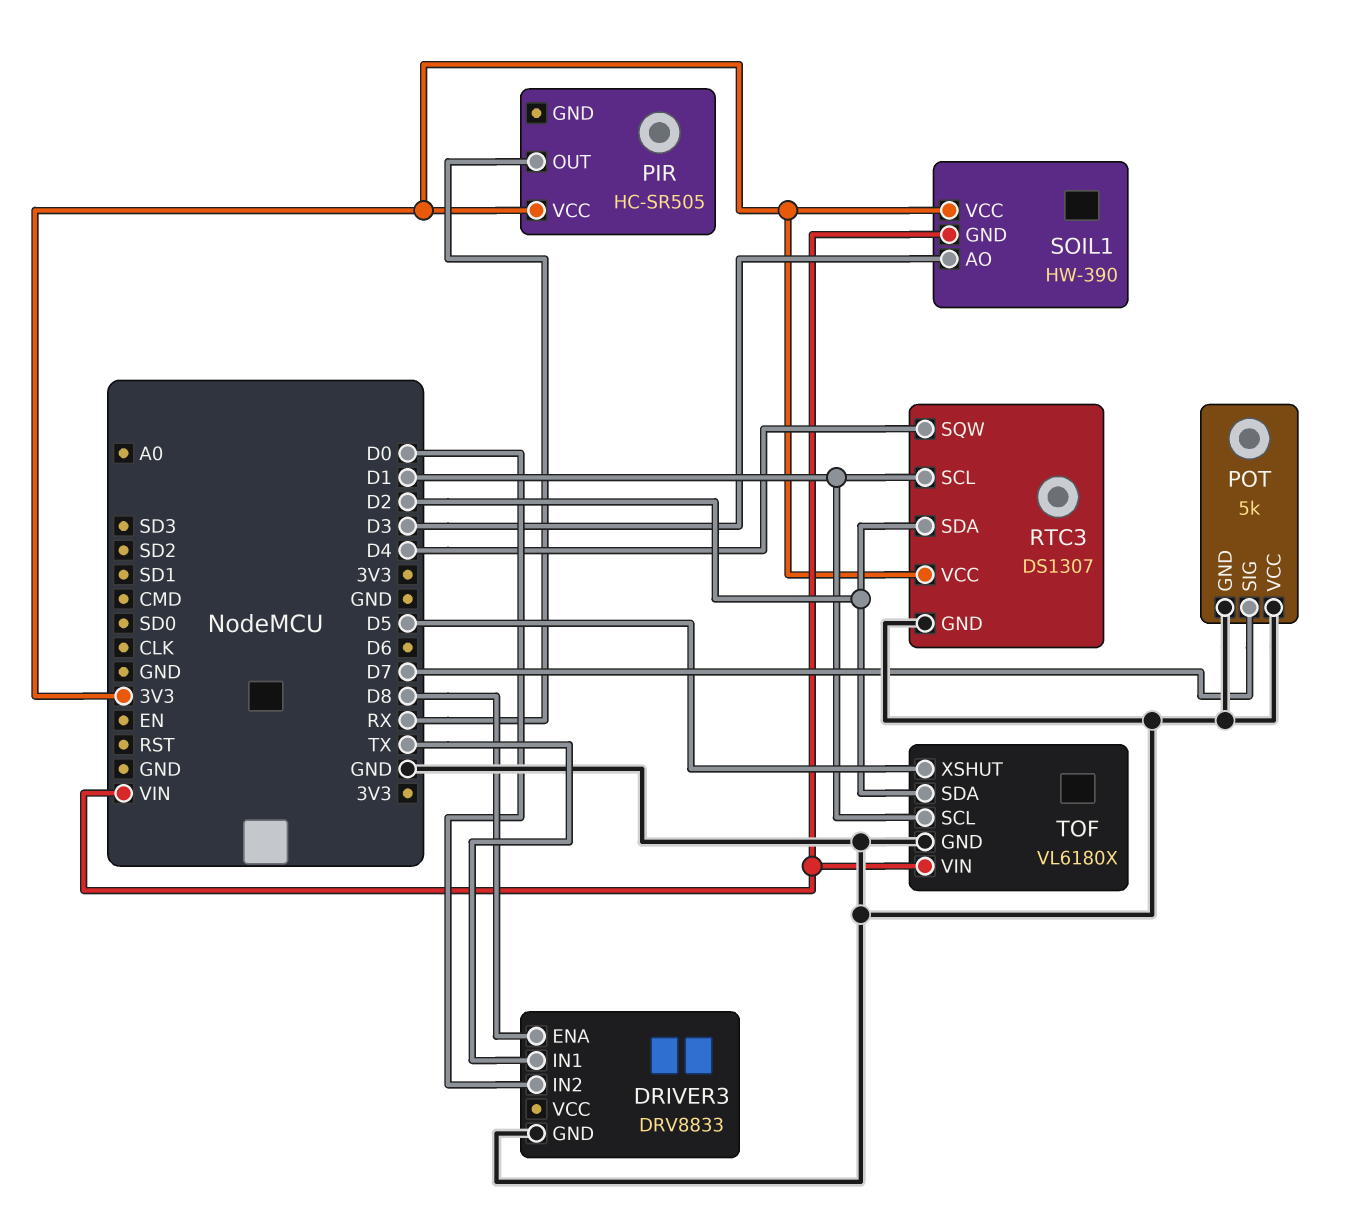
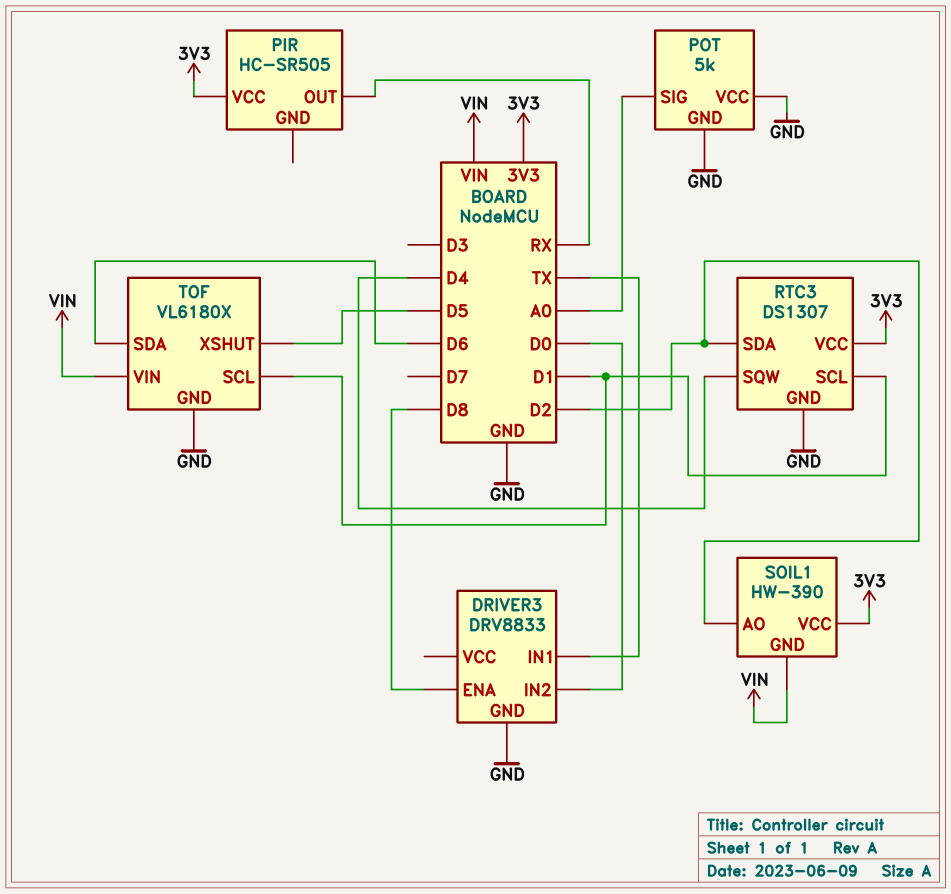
POT pin SIG: D7 -> A0
SOIL1 pin AO: D3 -> D2
TOF pin SDA: D2 -> D6

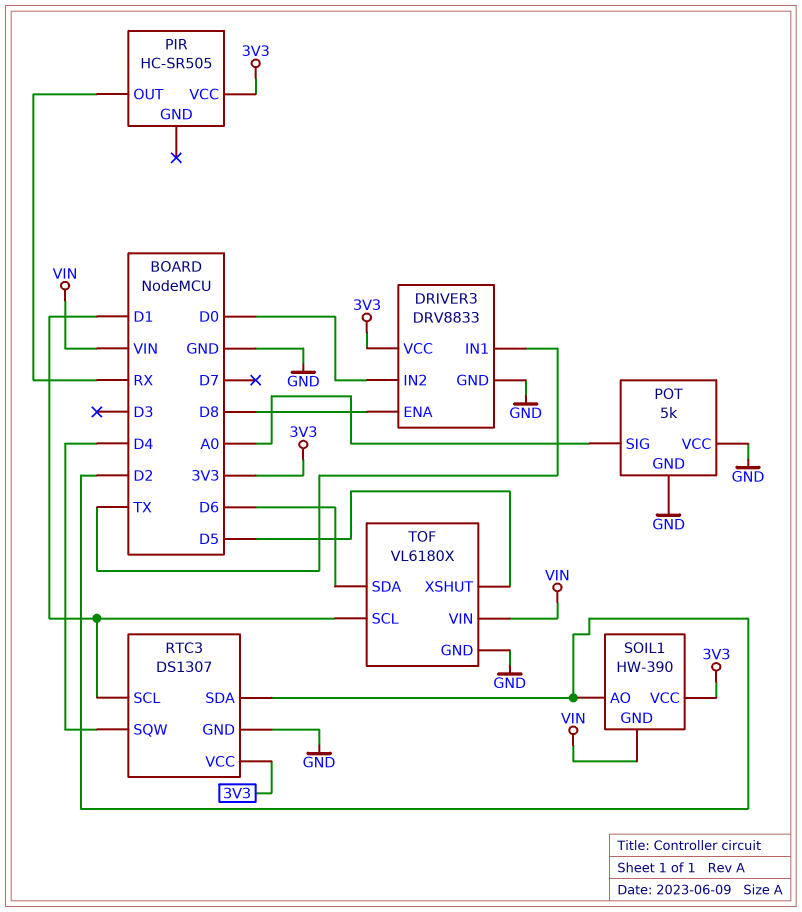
DRIVER3 pin VCC: none -> 3V3

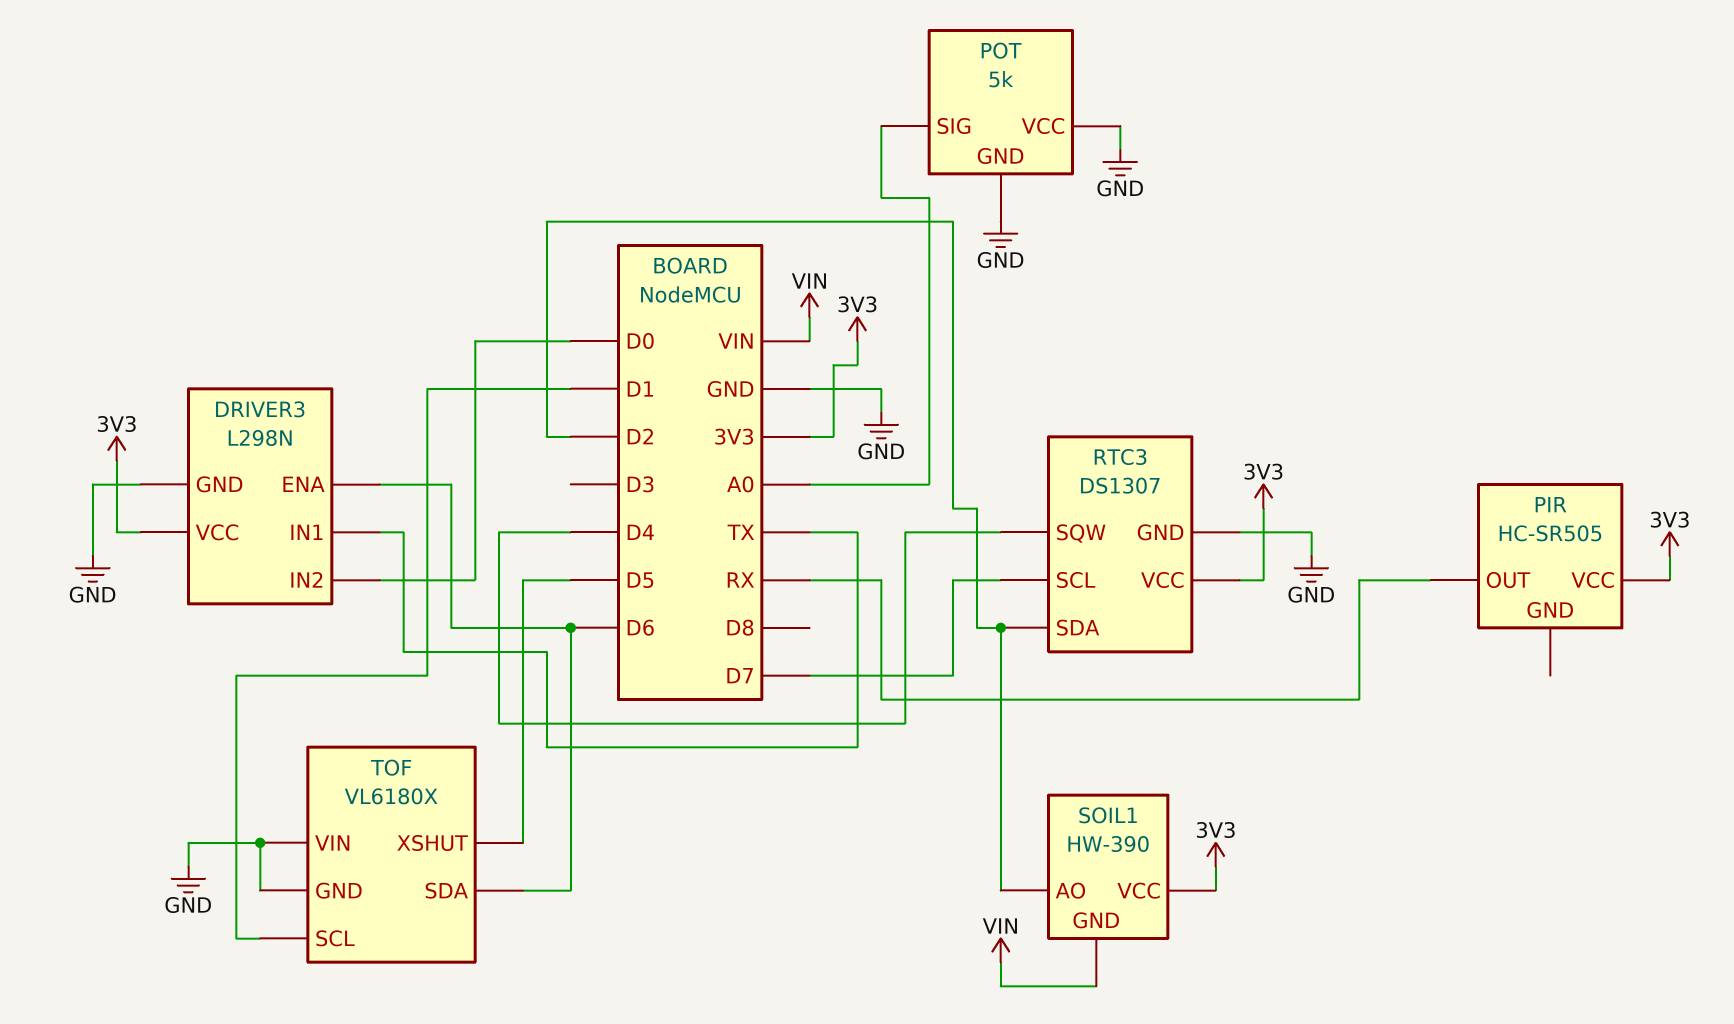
DRIVER3: DRV8833 -> L298N
DRIVER3 pin ENA: D8 -> D6
RTC3 pin SCL: D1 -> D7
TOF pin VIN: VIN -> GND

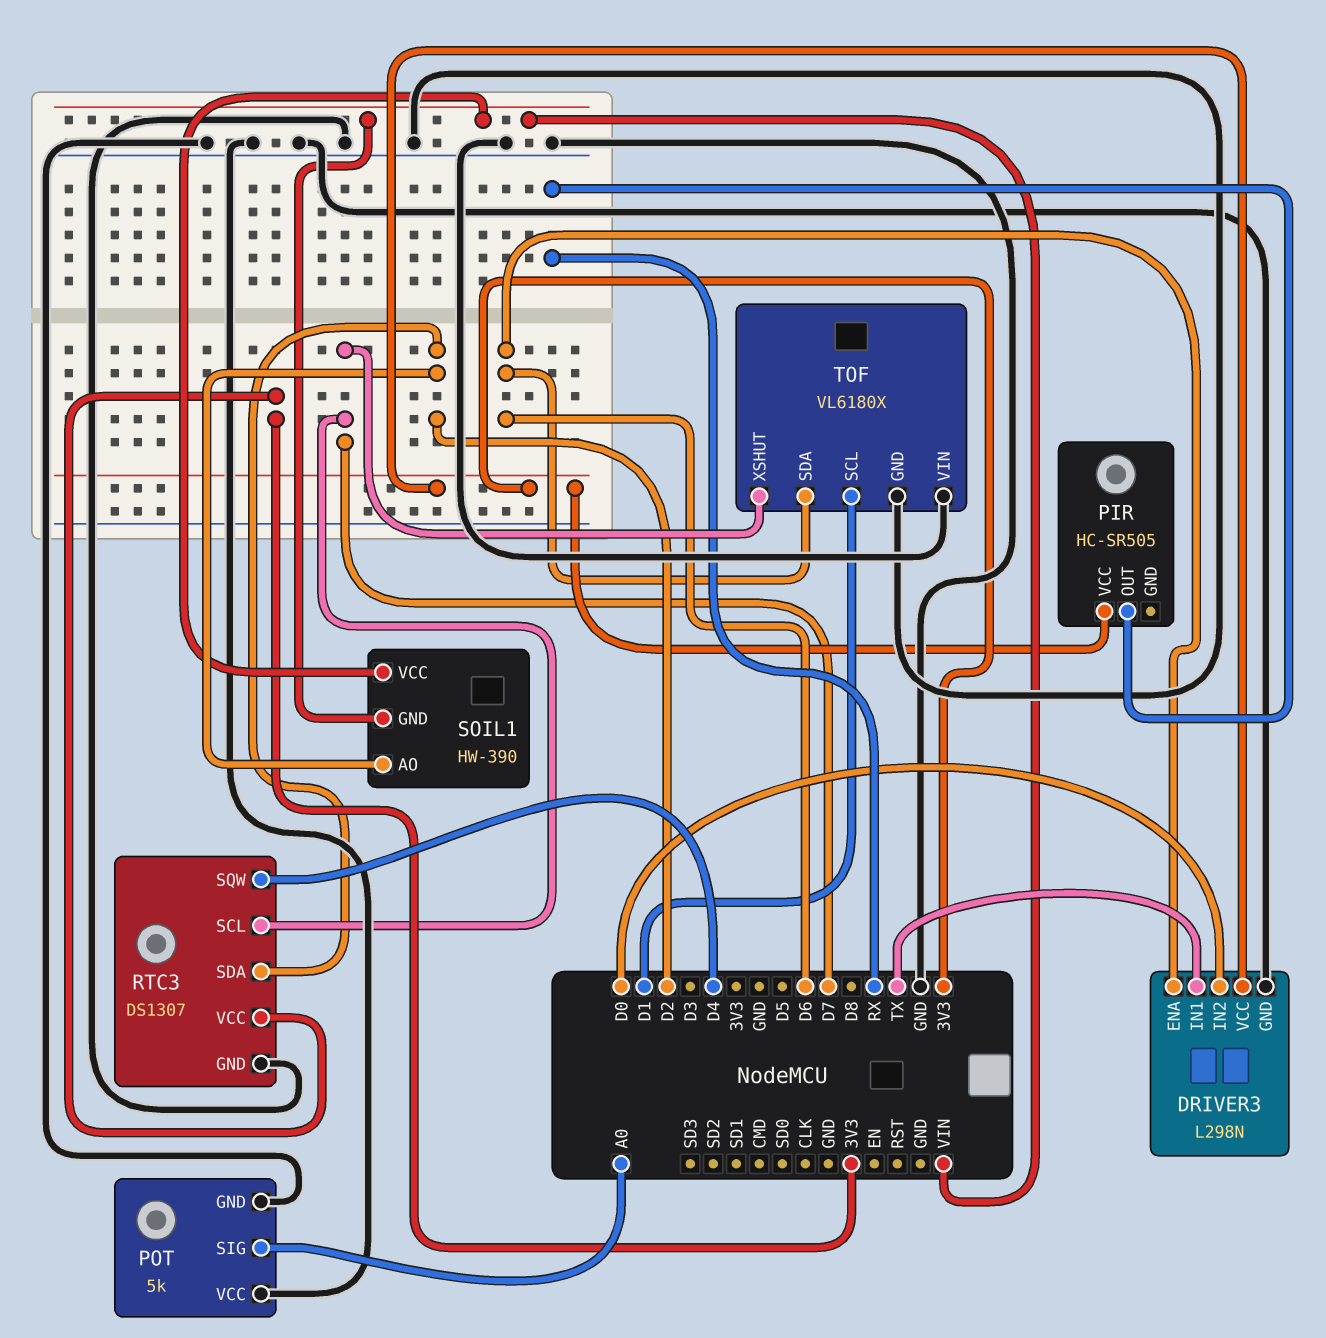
SOIL1 pin VCC: 3V3 -> VIN
TOF pin XSHUT: D5 -> D7

